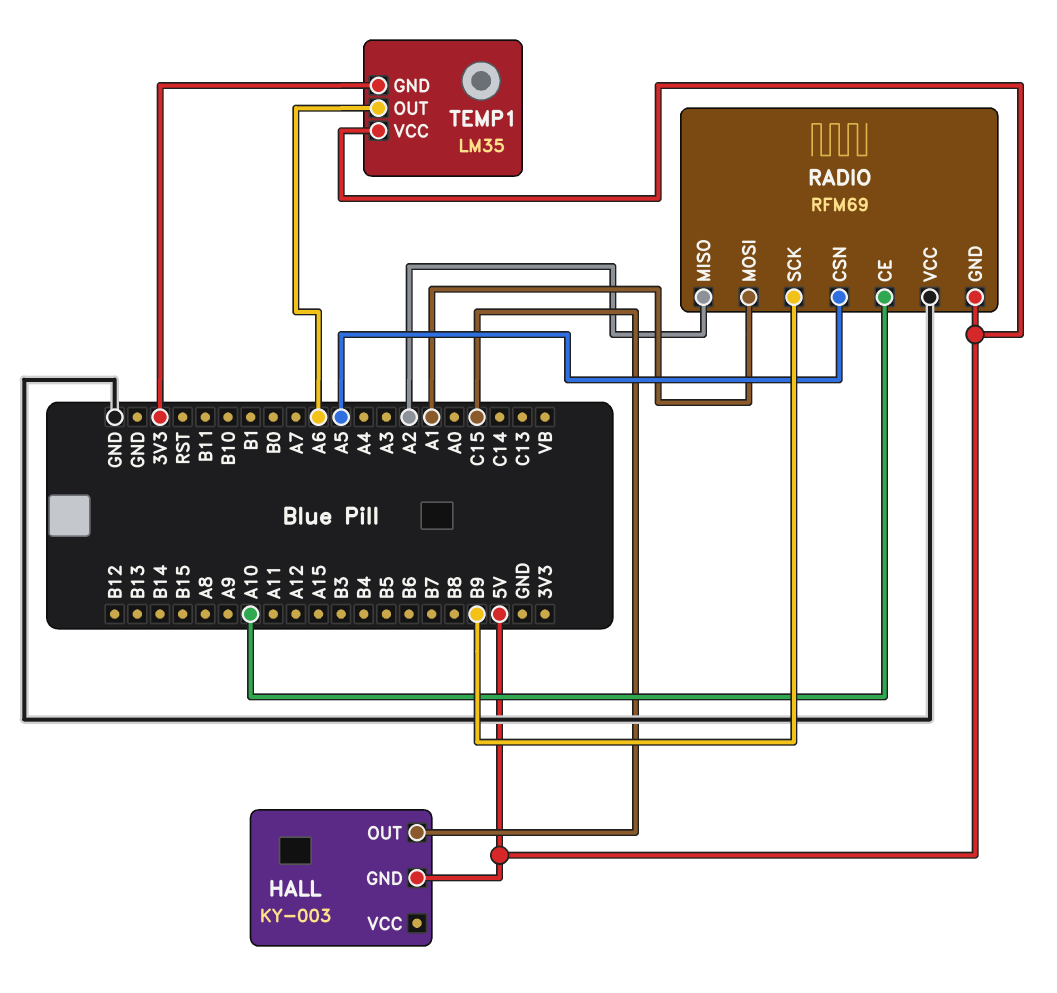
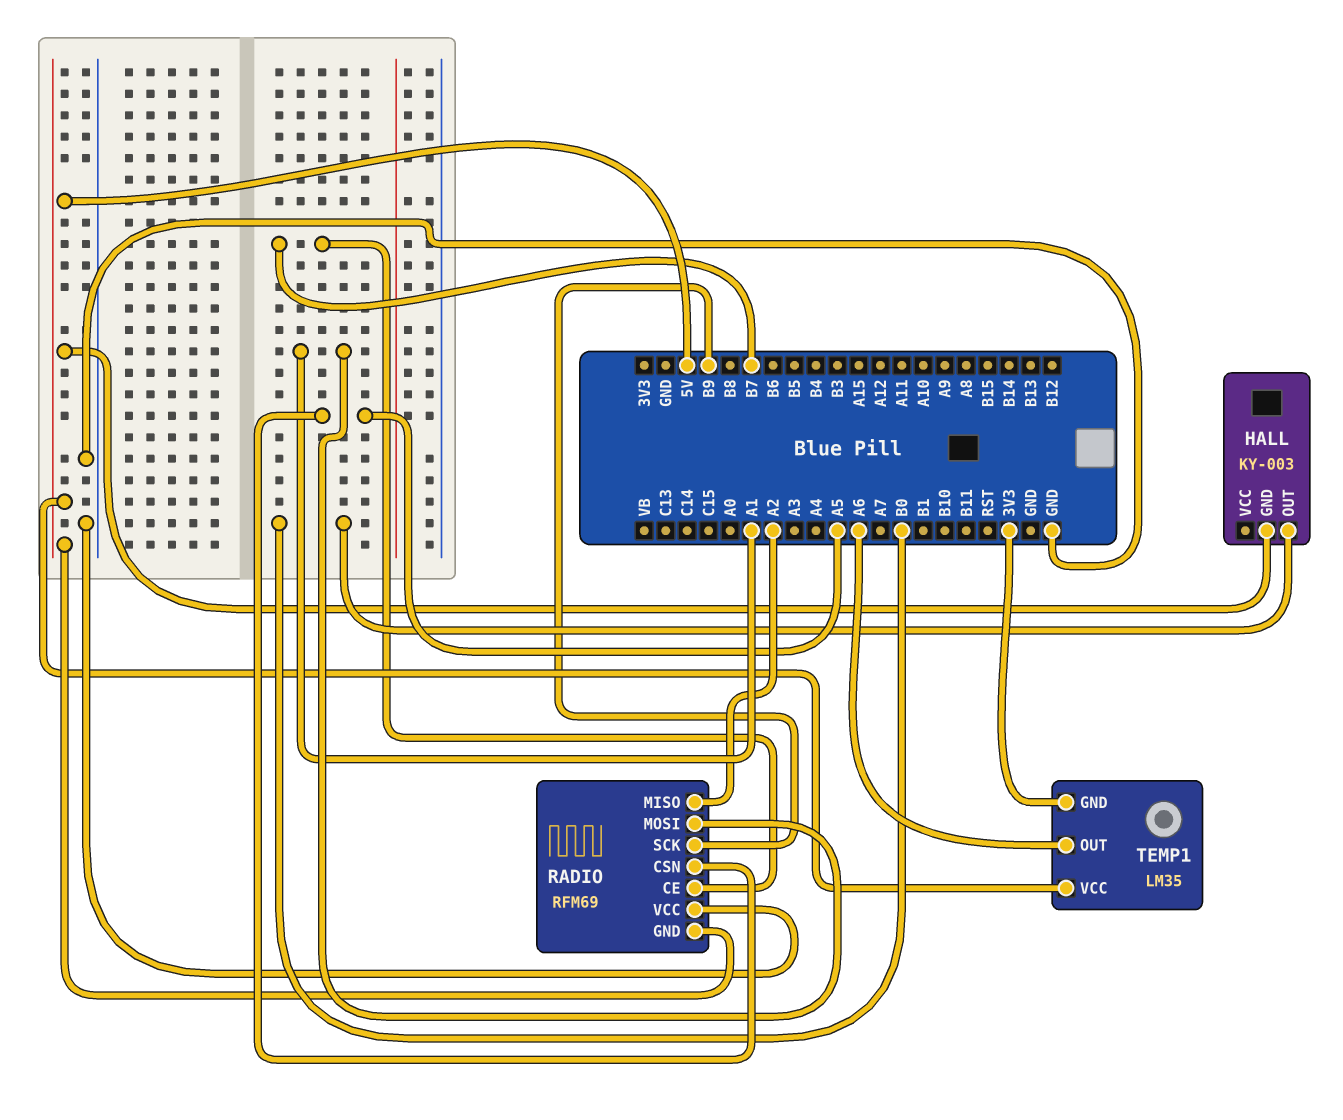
HALL pin OUT: C15 -> B0
RADIO pin CE: A10 -> B7

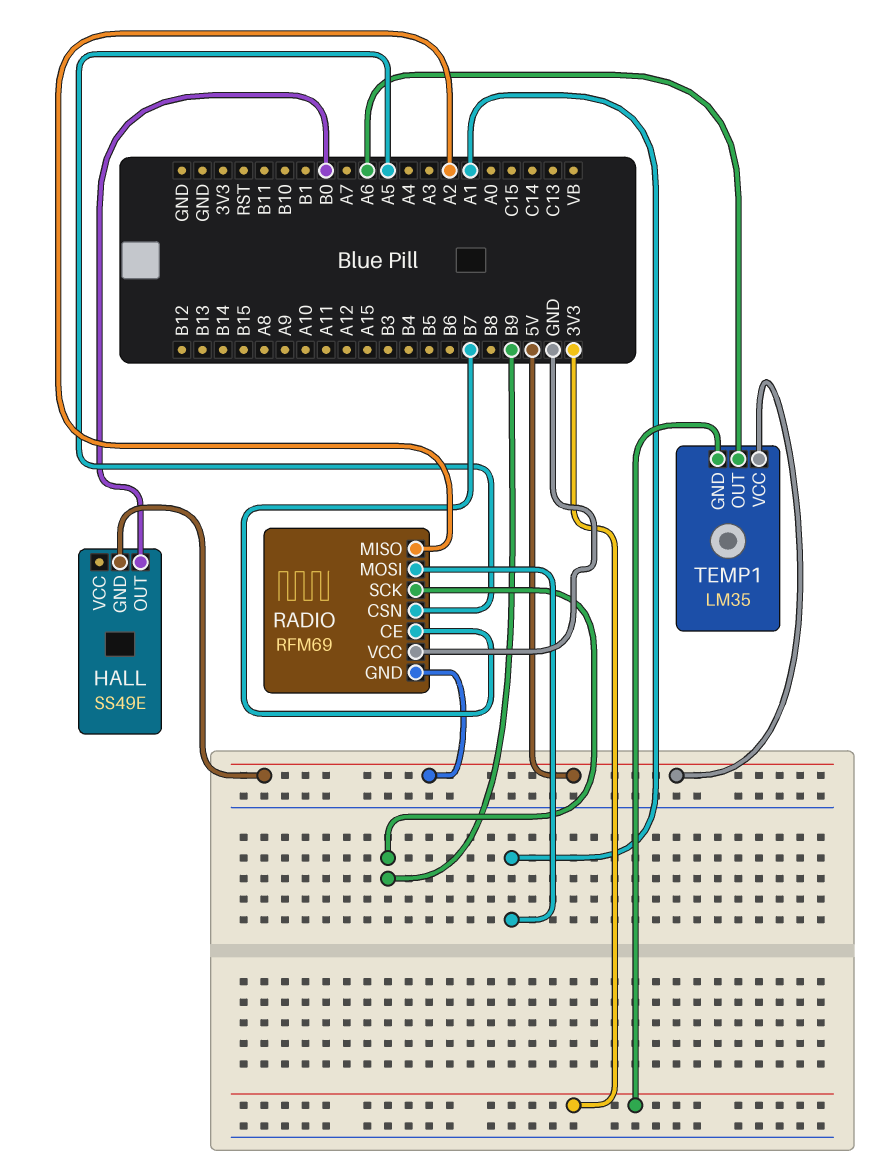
HALL: KY-003 -> SS49E

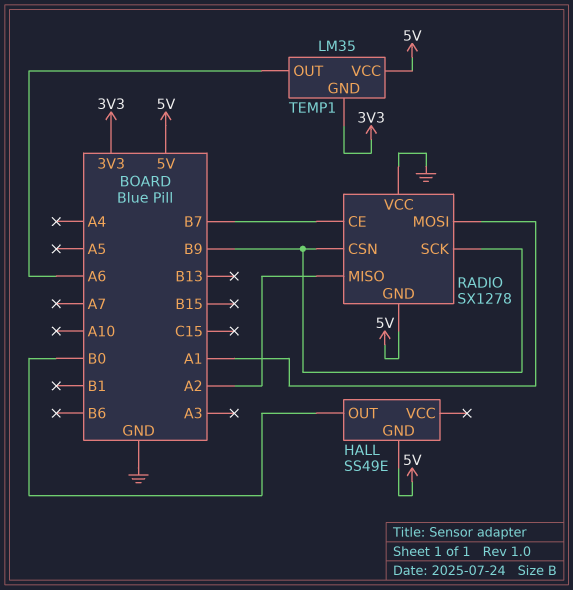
RADIO: RFM69 -> SX1278
RADIO pin CSN: A5 -> B9

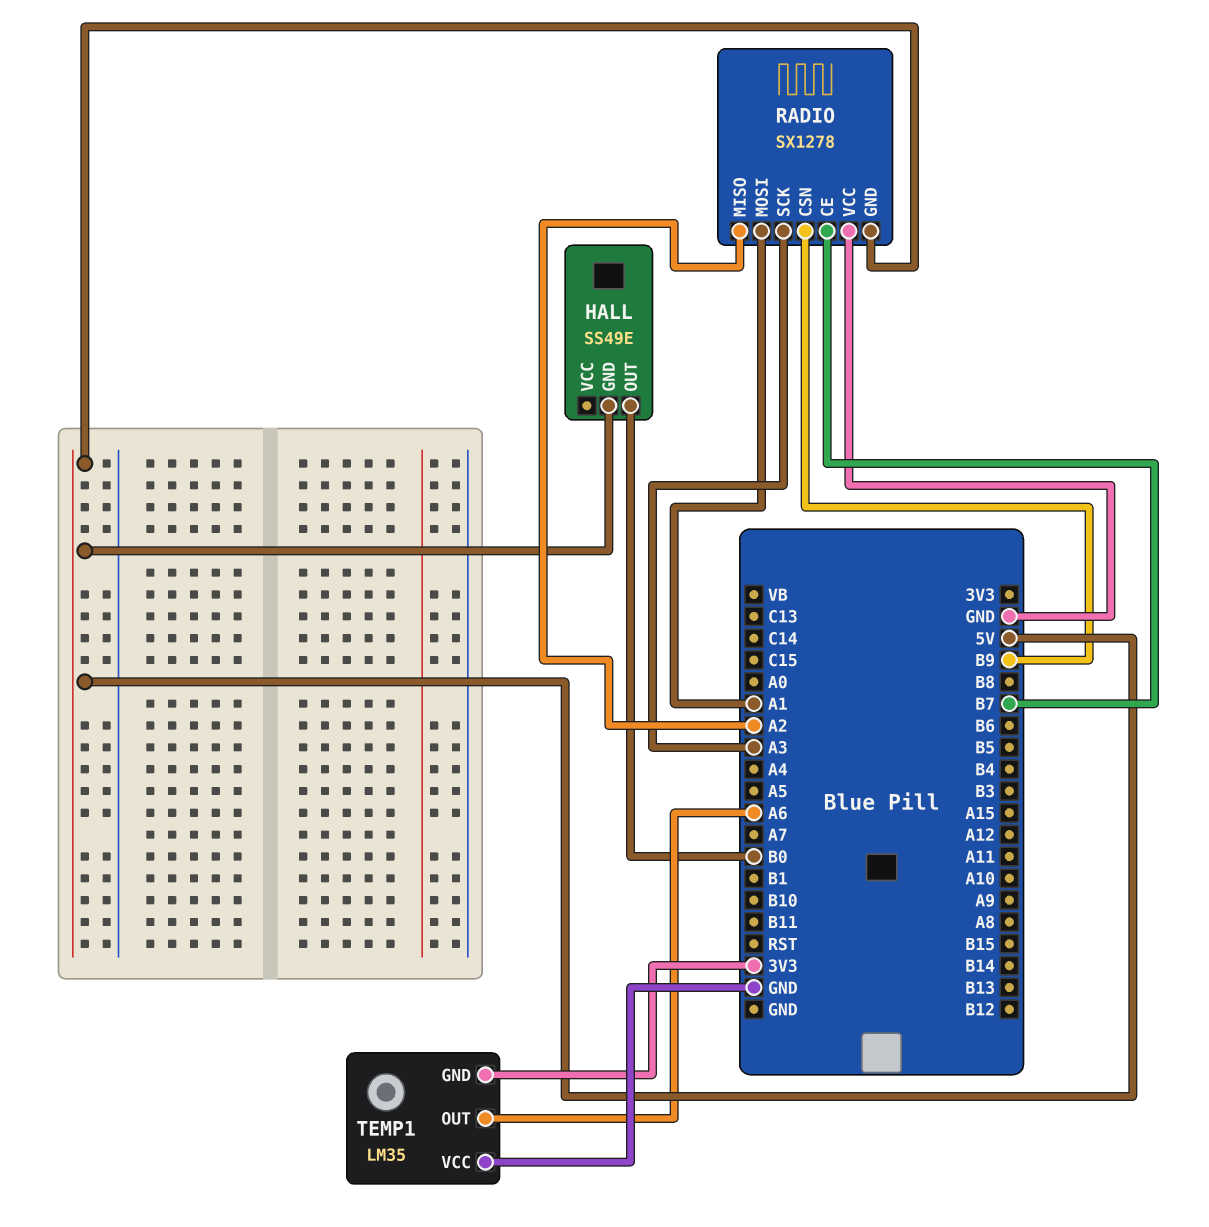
RADIO pin SCK: B9 -> A3
TEMP1 pin VCC: 5V -> GND

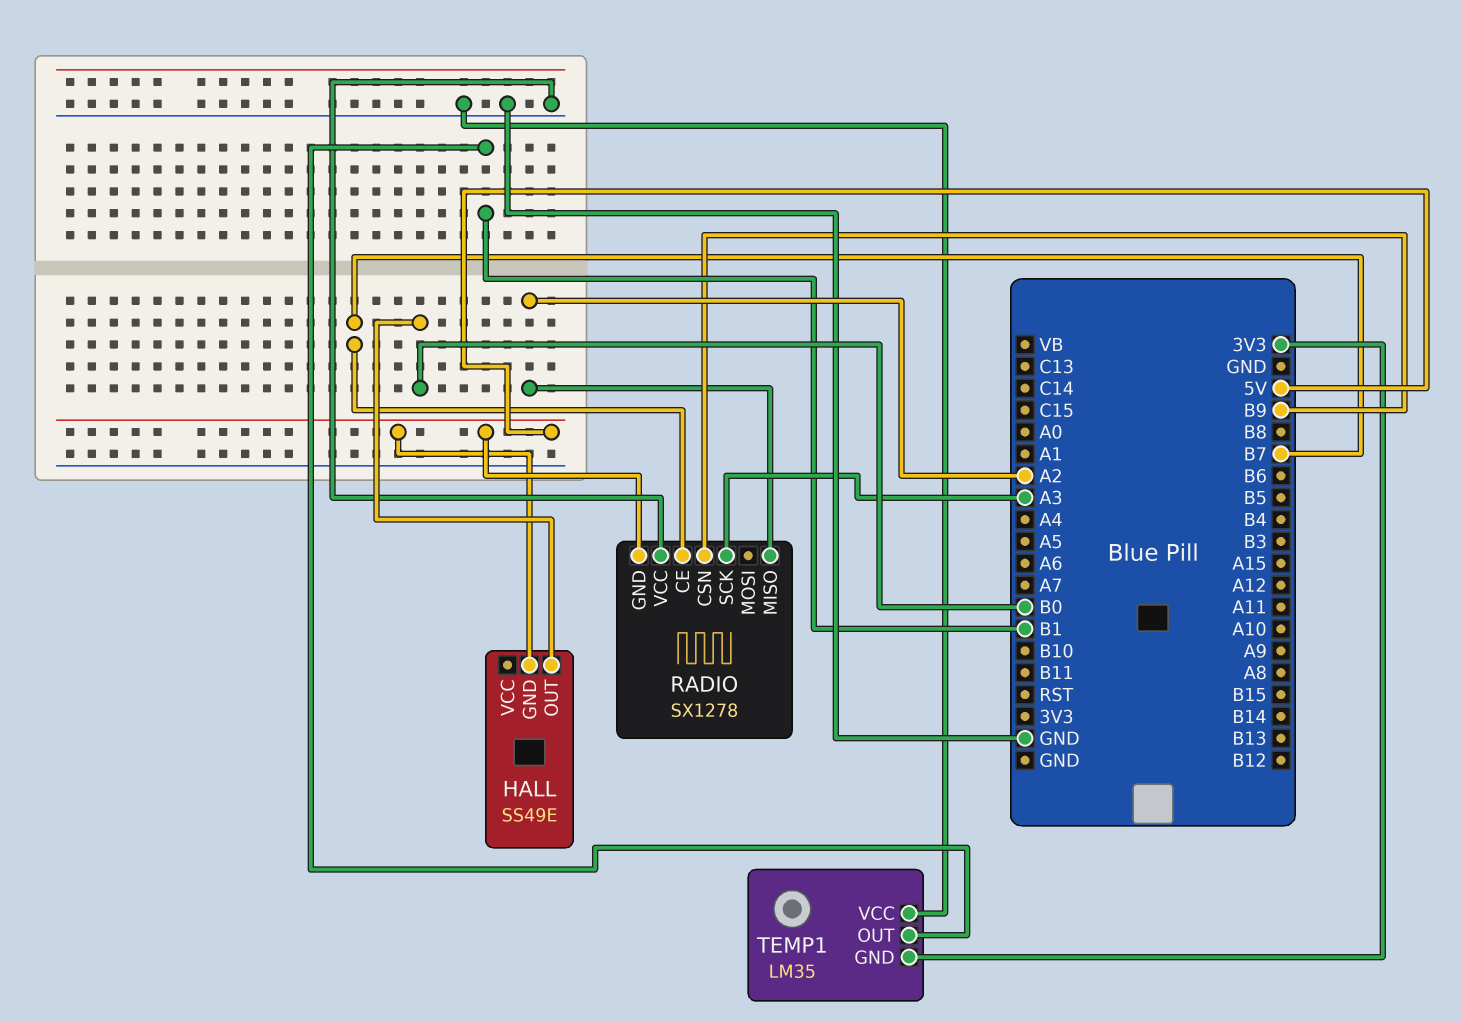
RADIO pin MOSI: A1 -> none
TEMP1 pin OUT: A6 -> B1

